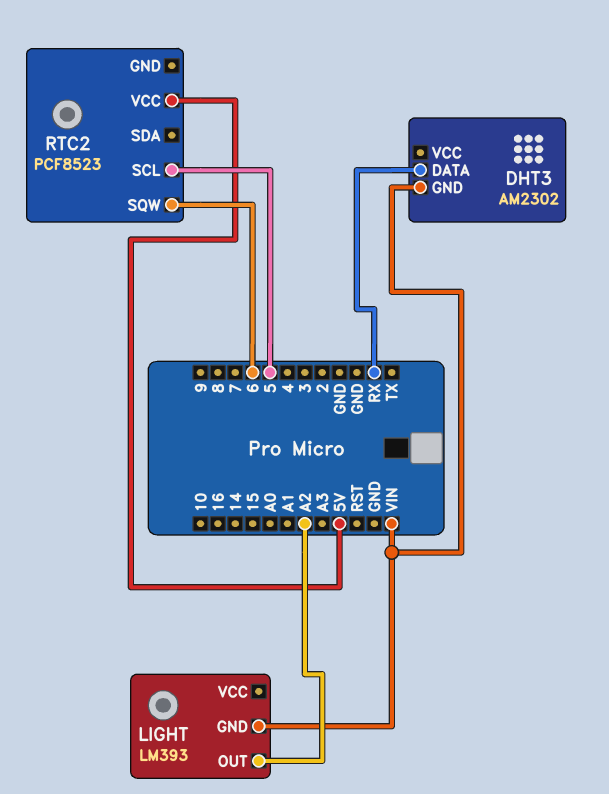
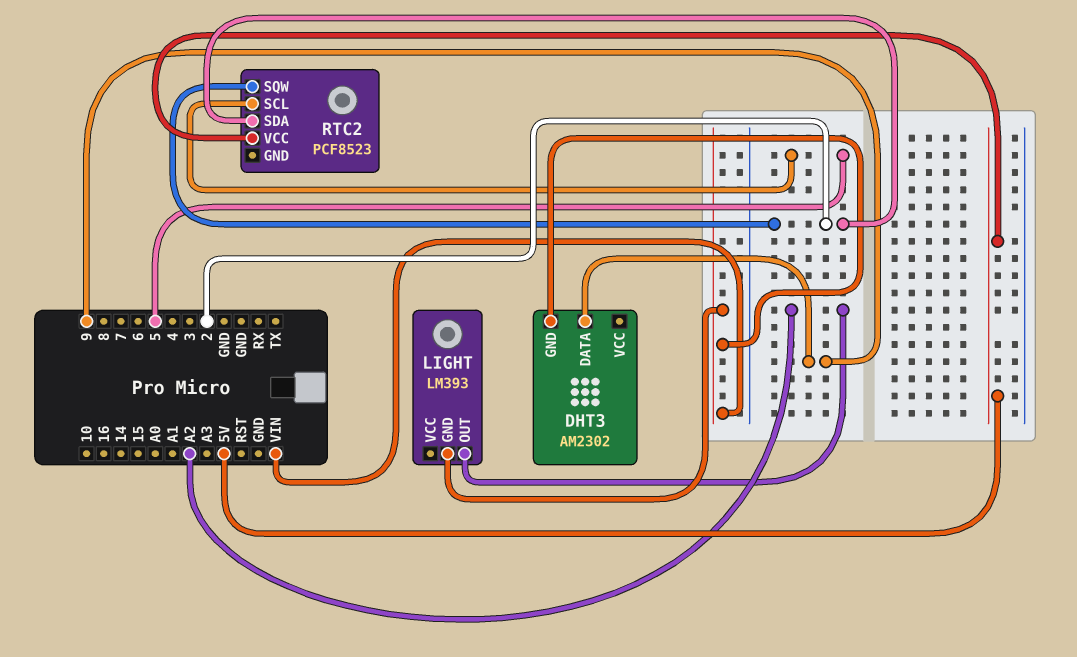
DHT3 pin DATA: RX -> 9
RTC2 pin SDA: none -> 2
RTC2 pin SQW: 6 -> 2

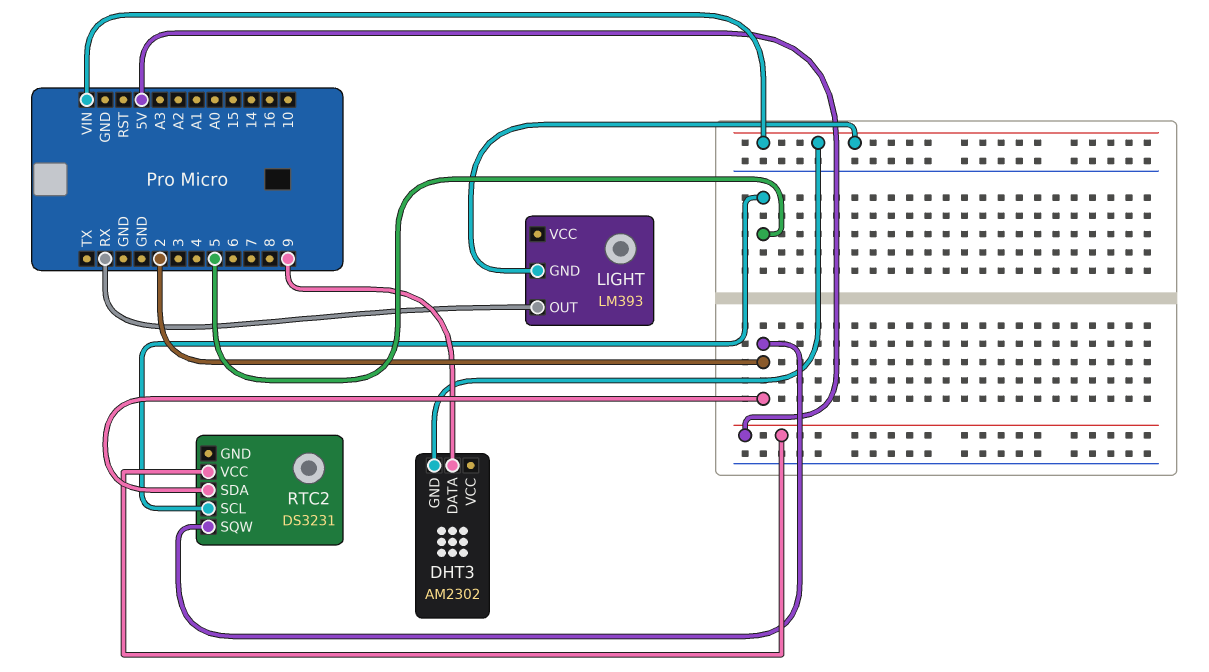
LIGHT pin OUT: A2 -> RX
RTC2: PCF8523 -> DS3231

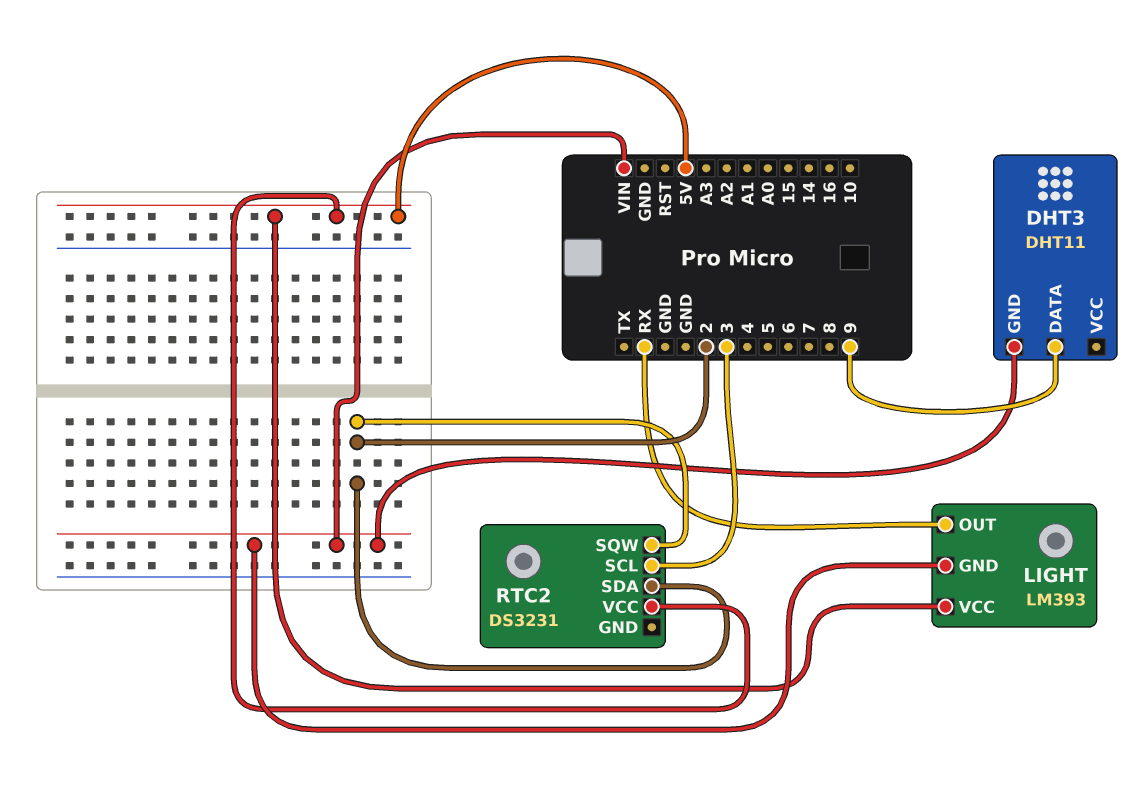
DHT3: AM2302 -> DHT11
LIGHT pin VCC: none -> 5V
RTC2 pin SCL: 5 -> 3

